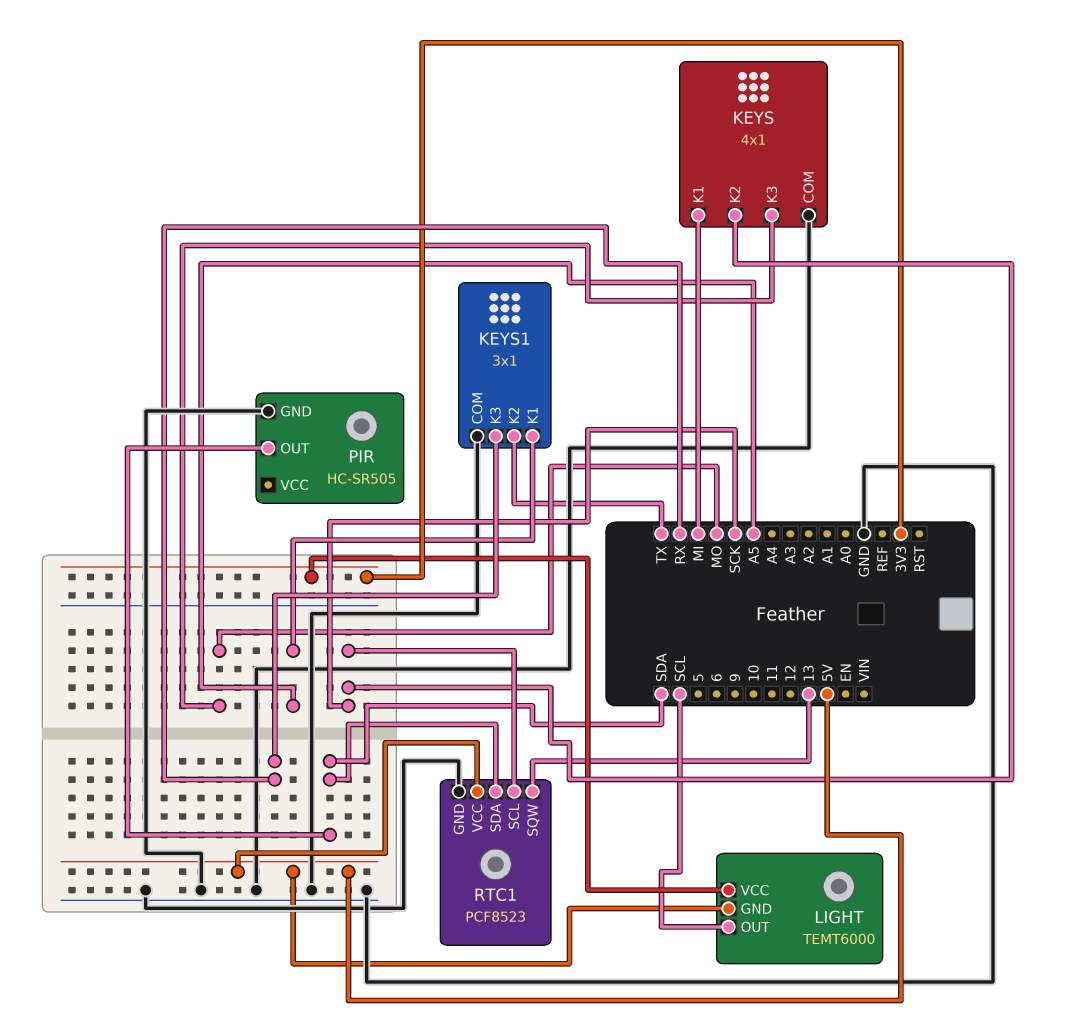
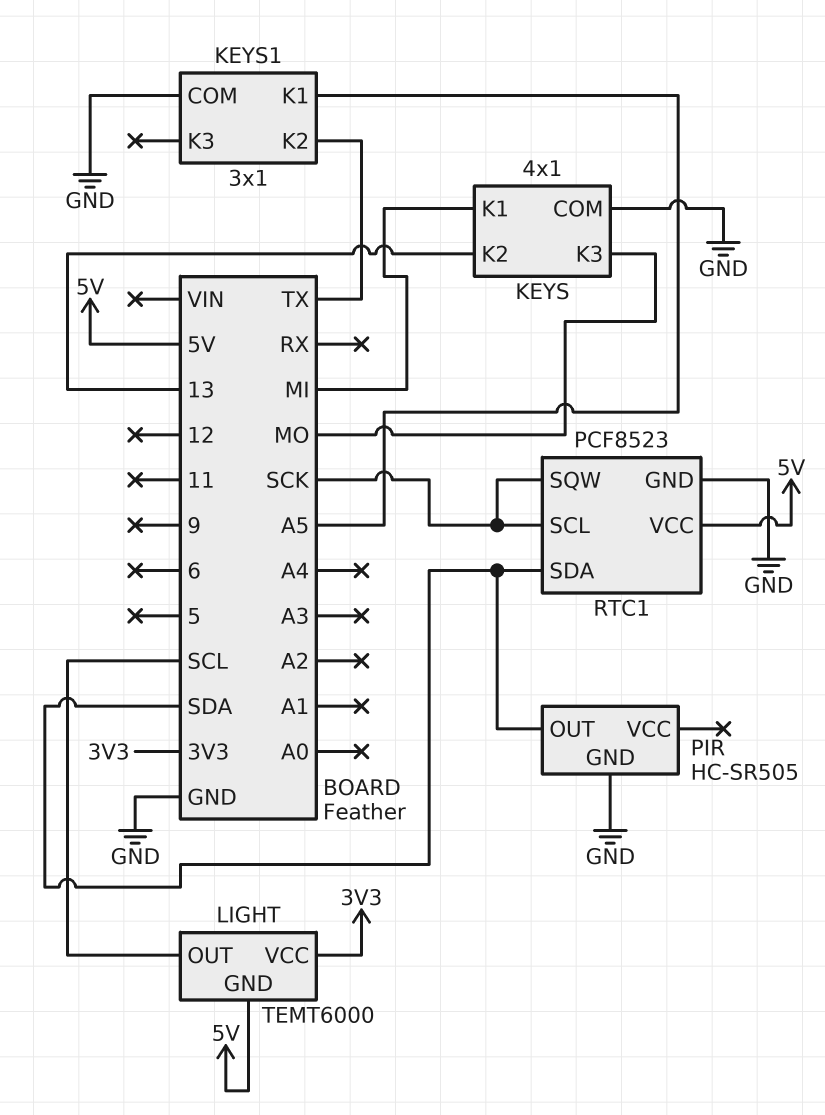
KEYS pin K2: SCK -> 13
KEYS1 pin K3: RX -> none
RTC1 pin SQW: 13 -> SCK

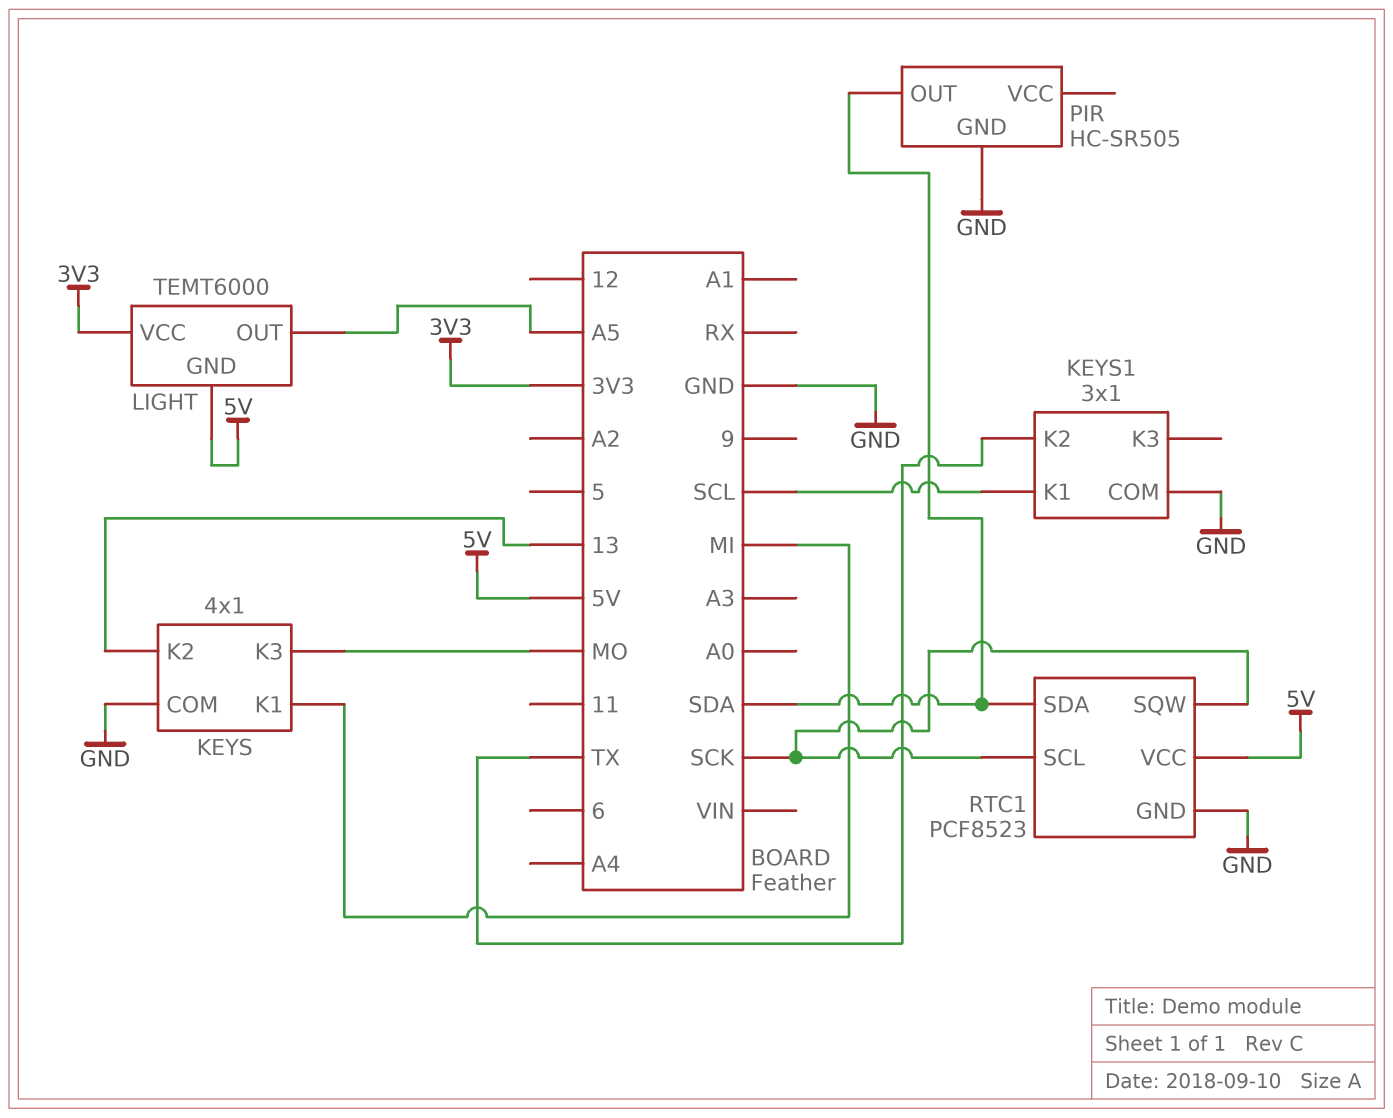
KEYS1 pin K1: A5 -> SCL
LIGHT pin OUT: SCL -> A5

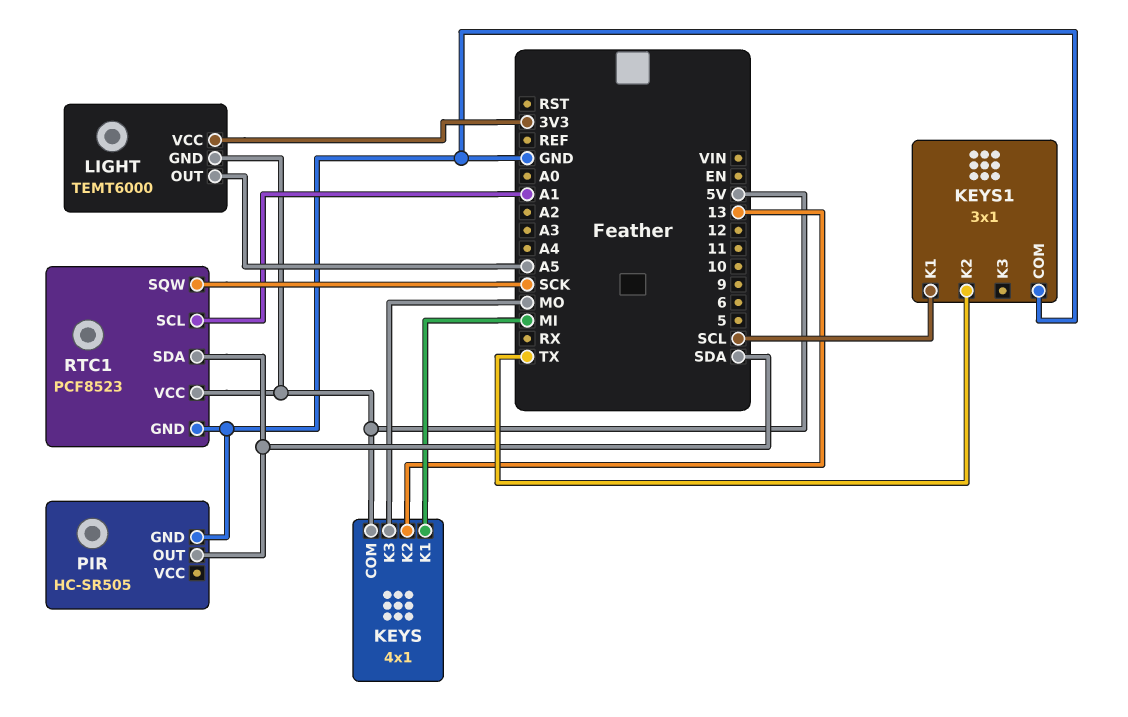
KEYS pin COM: GND -> 5V
RTC1 pin SCL: SCK -> A1

